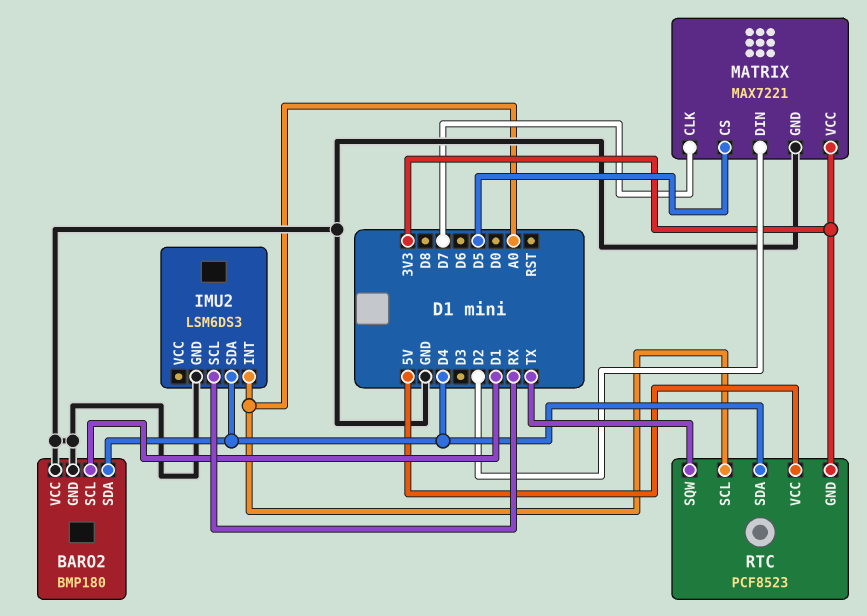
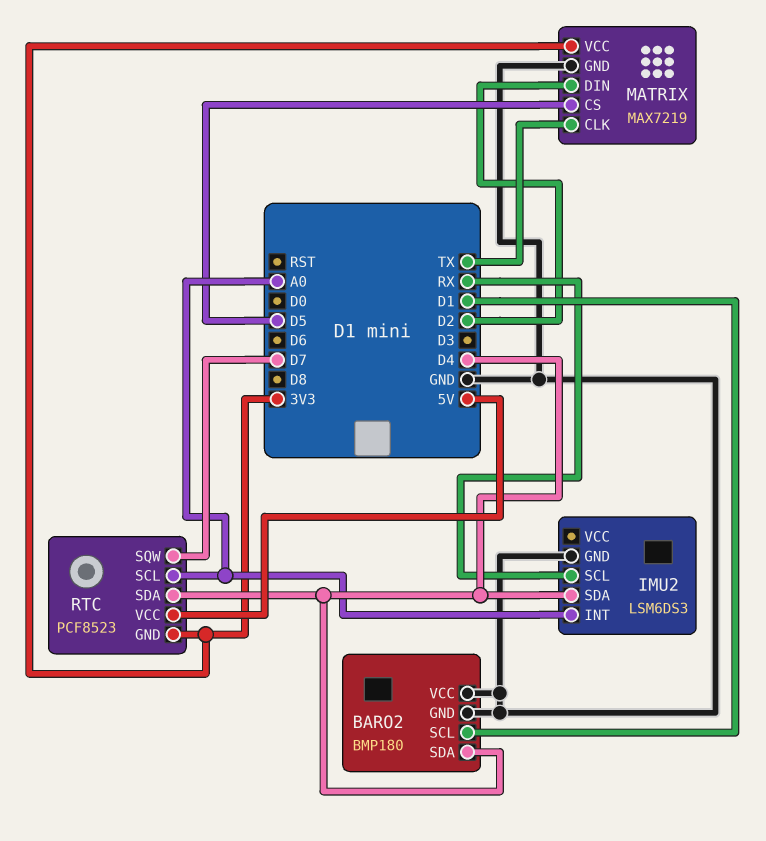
MATRIX: MAX7221 -> MAX7219
MATRIX pin CLK: D7 -> TX
RTC pin SQW: TX -> D7

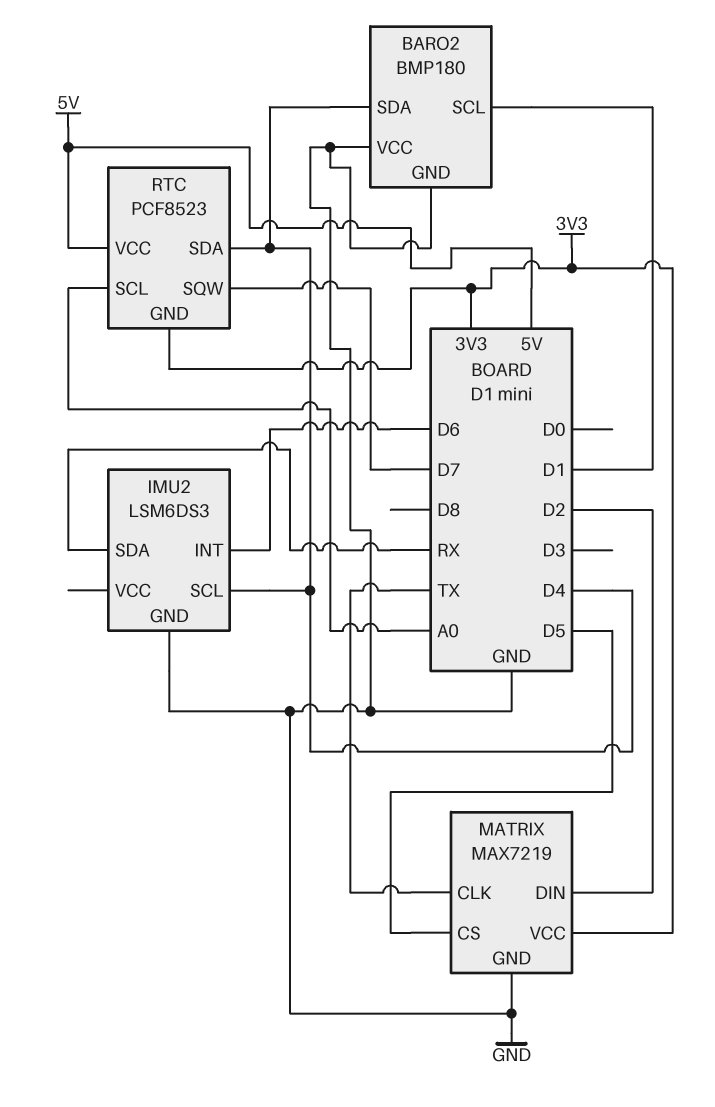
IMU2 pin INT: A0 -> D6
IMU2 pin SCL: RX -> D4
IMU2 pin SDA: D4 -> RX

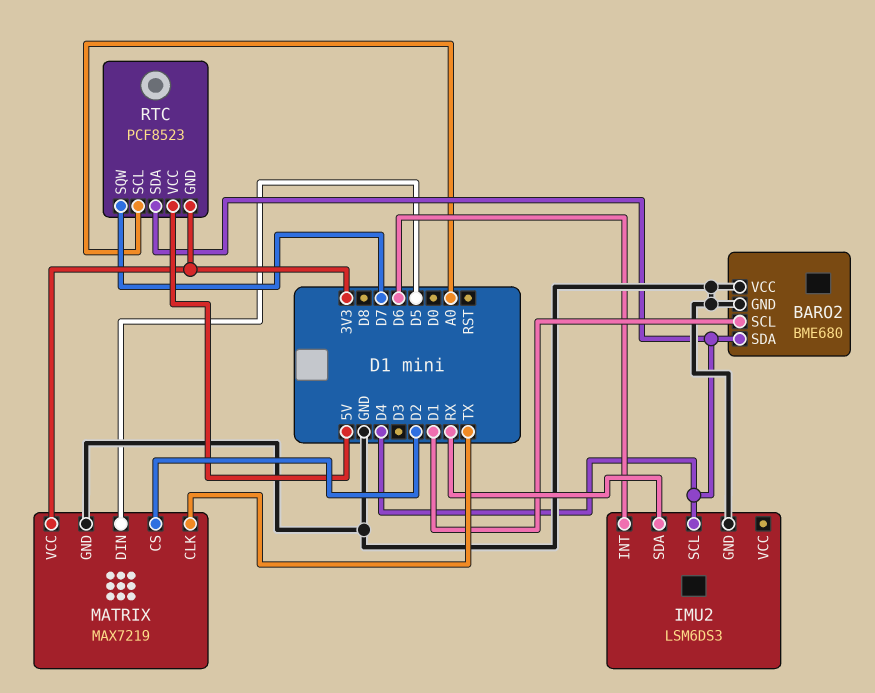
BARO2: BMP180 -> BME680
MATRIX pin CS: D5 -> D2
MATRIX pin DIN: D2 -> D5

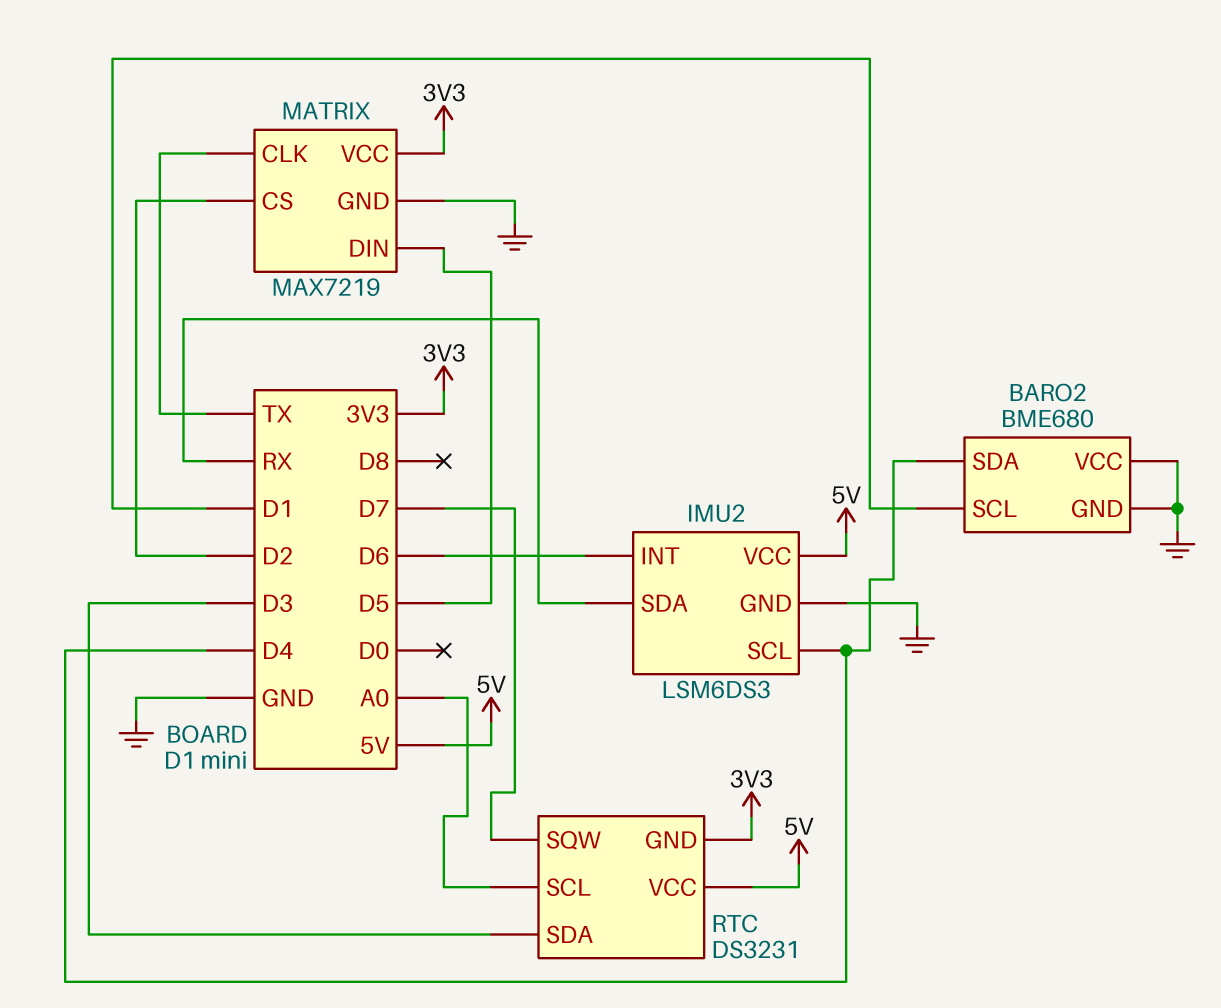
IMU2 pin VCC: none -> 5V
RTC: PCF8523 -> DS3231
RTC pin SDA: D4 -> D3

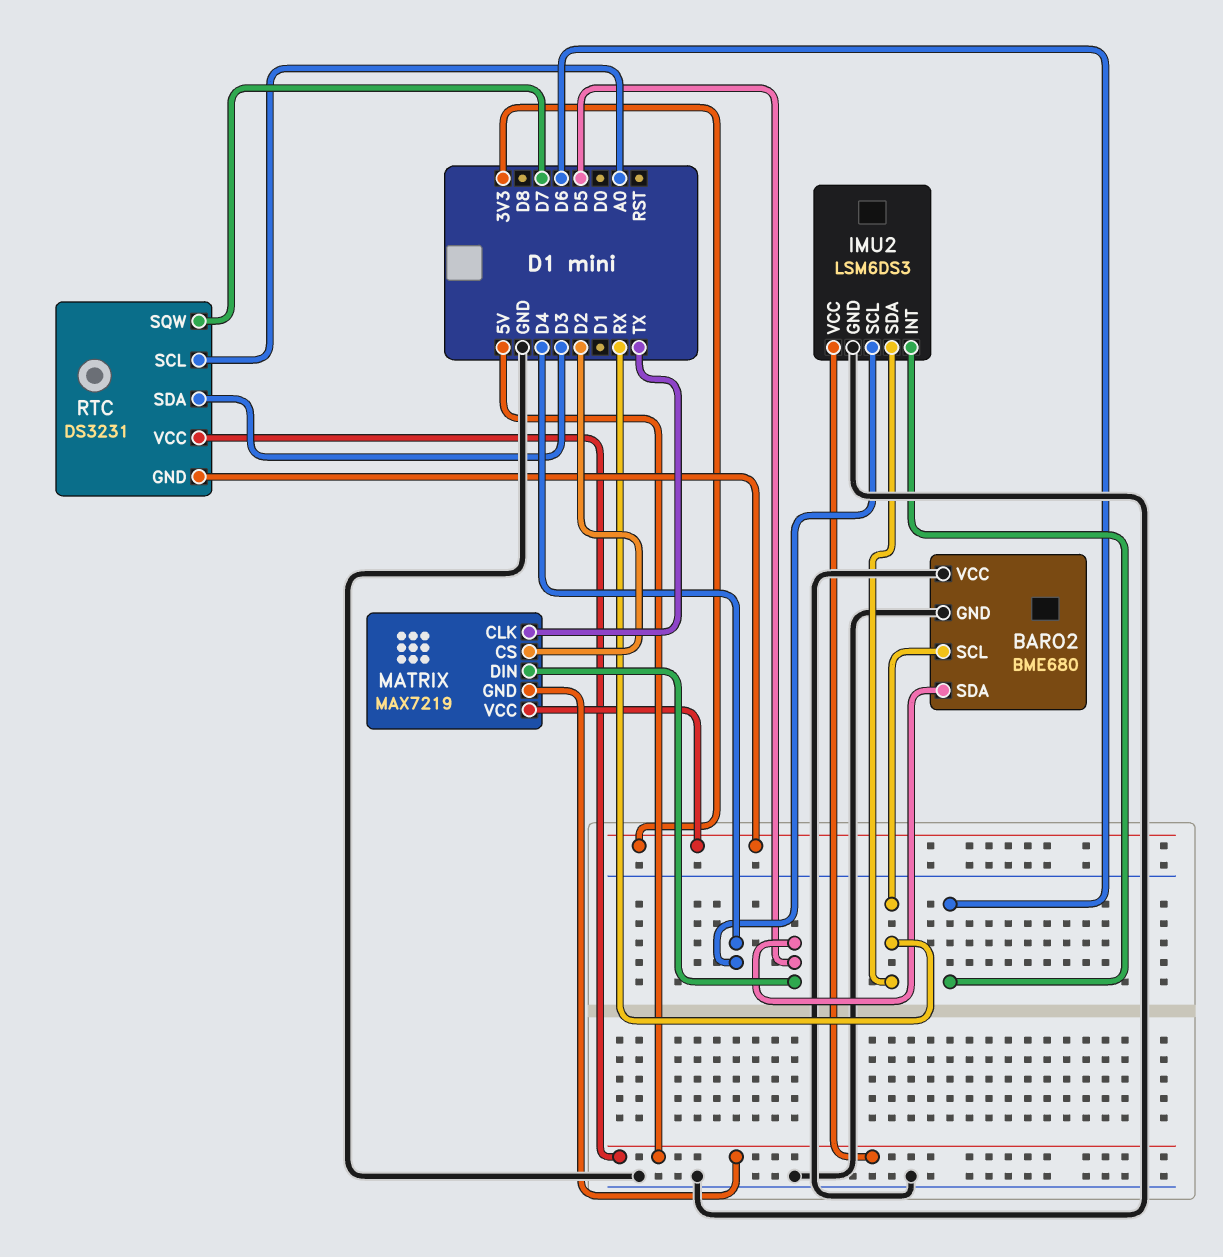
BARO2 pin SCL: D1 -> RX
BARO2 pin SDA: D4 -> D5
MATRIX pin GND: GND -> 5V

